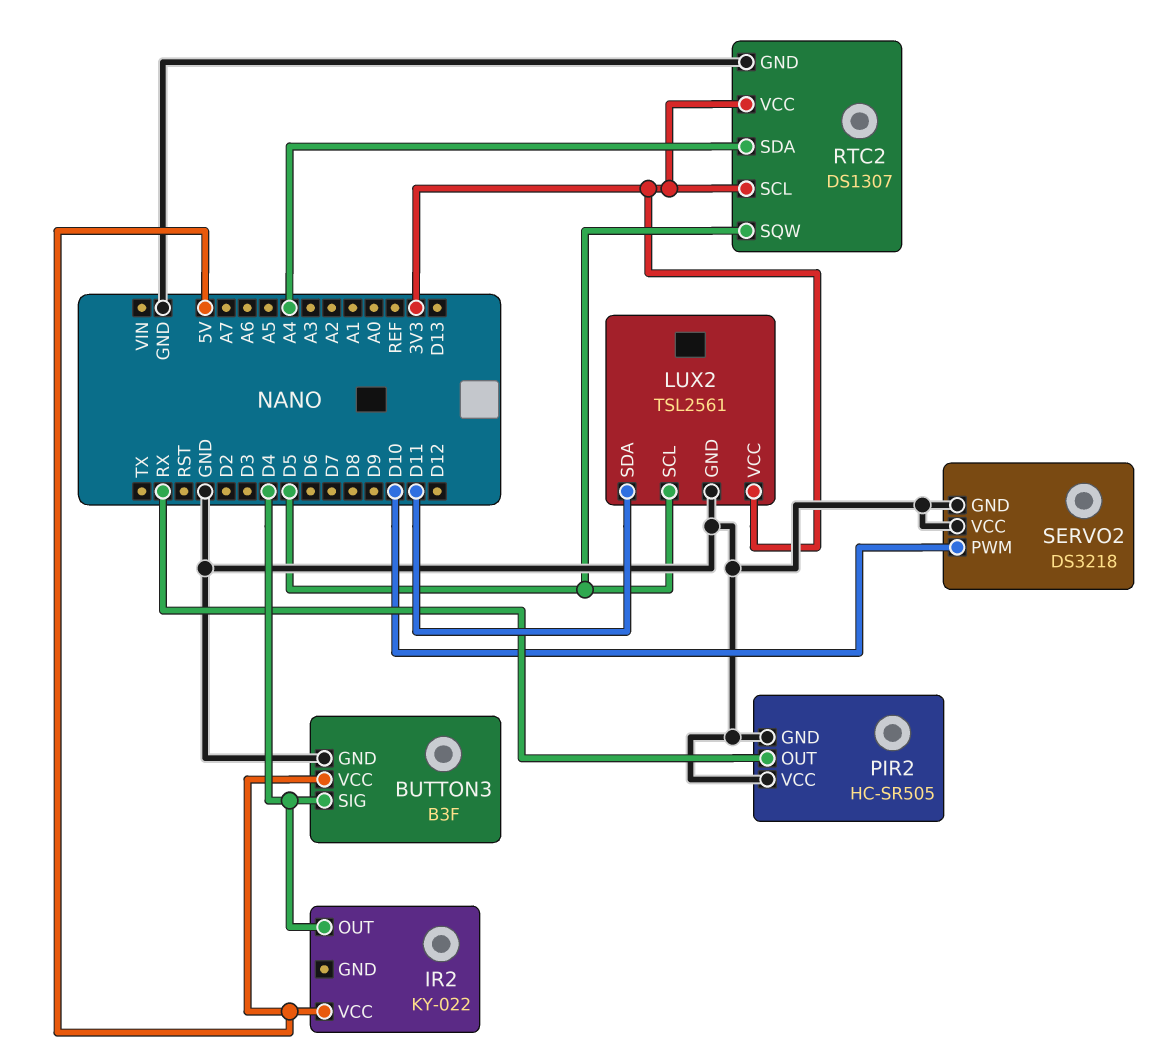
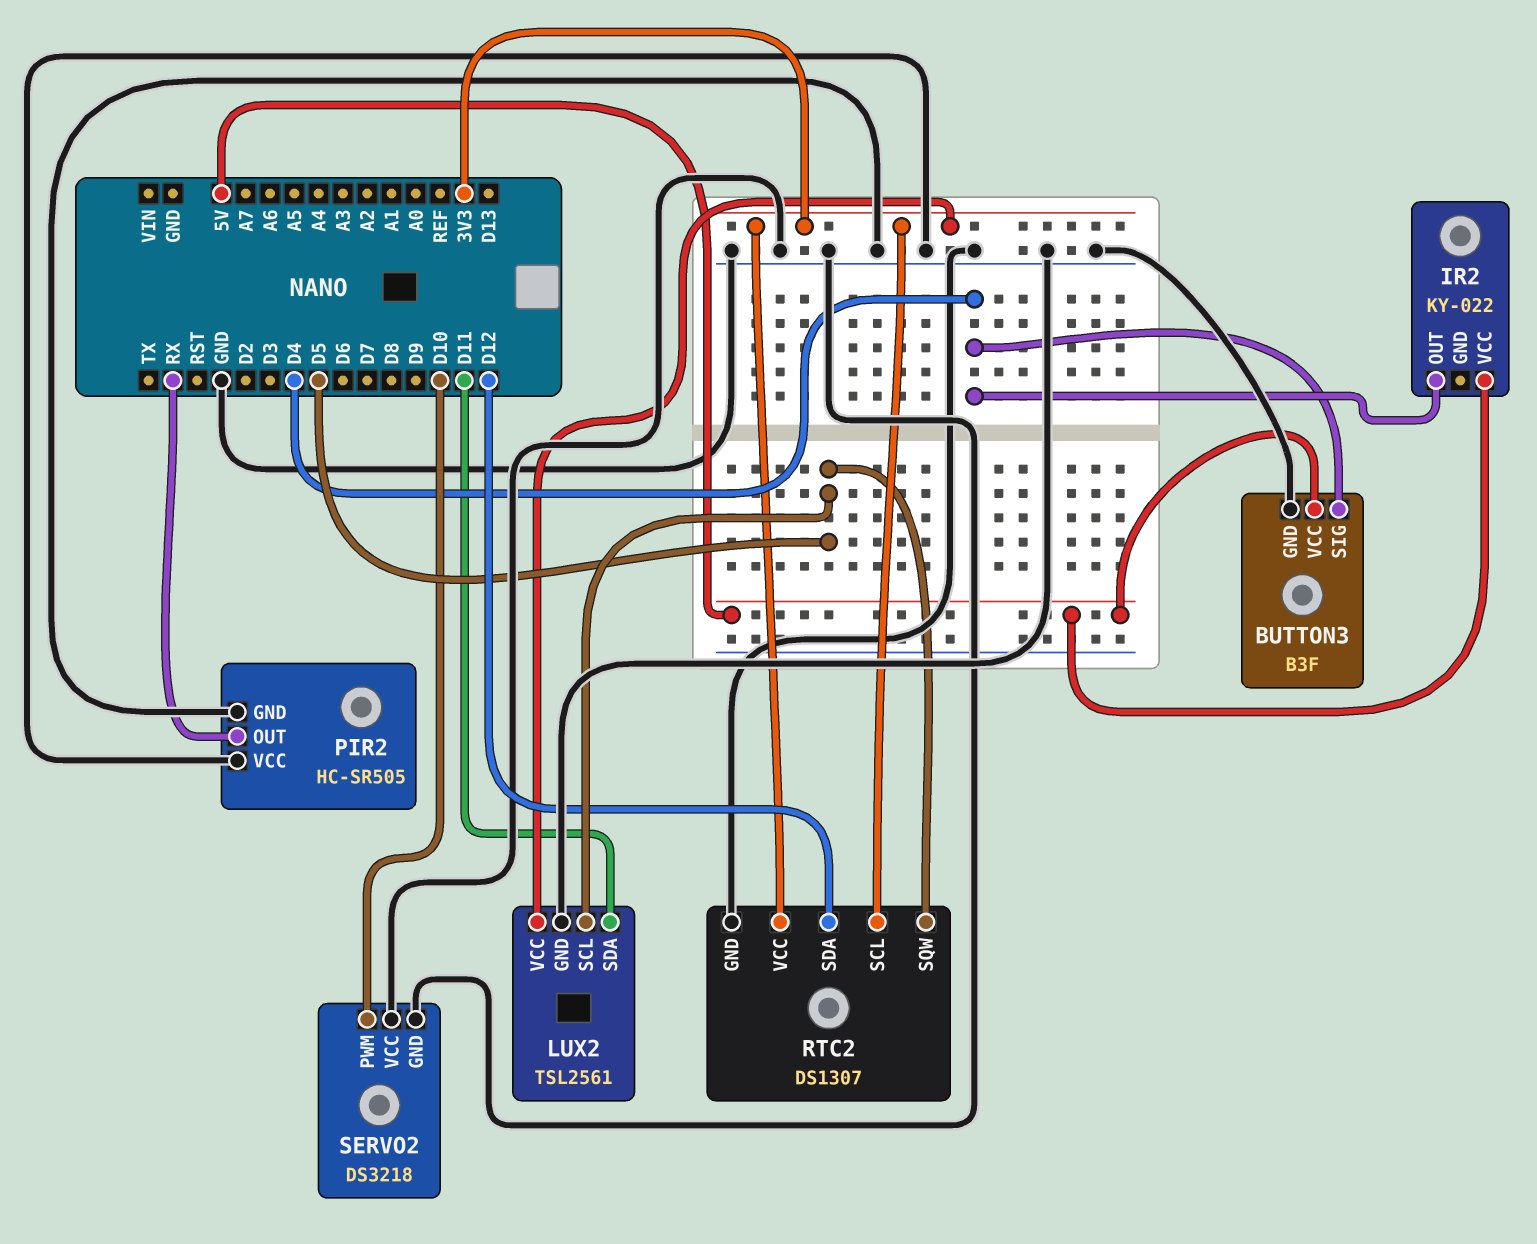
RTC2 pin SDA: A4 -> D12

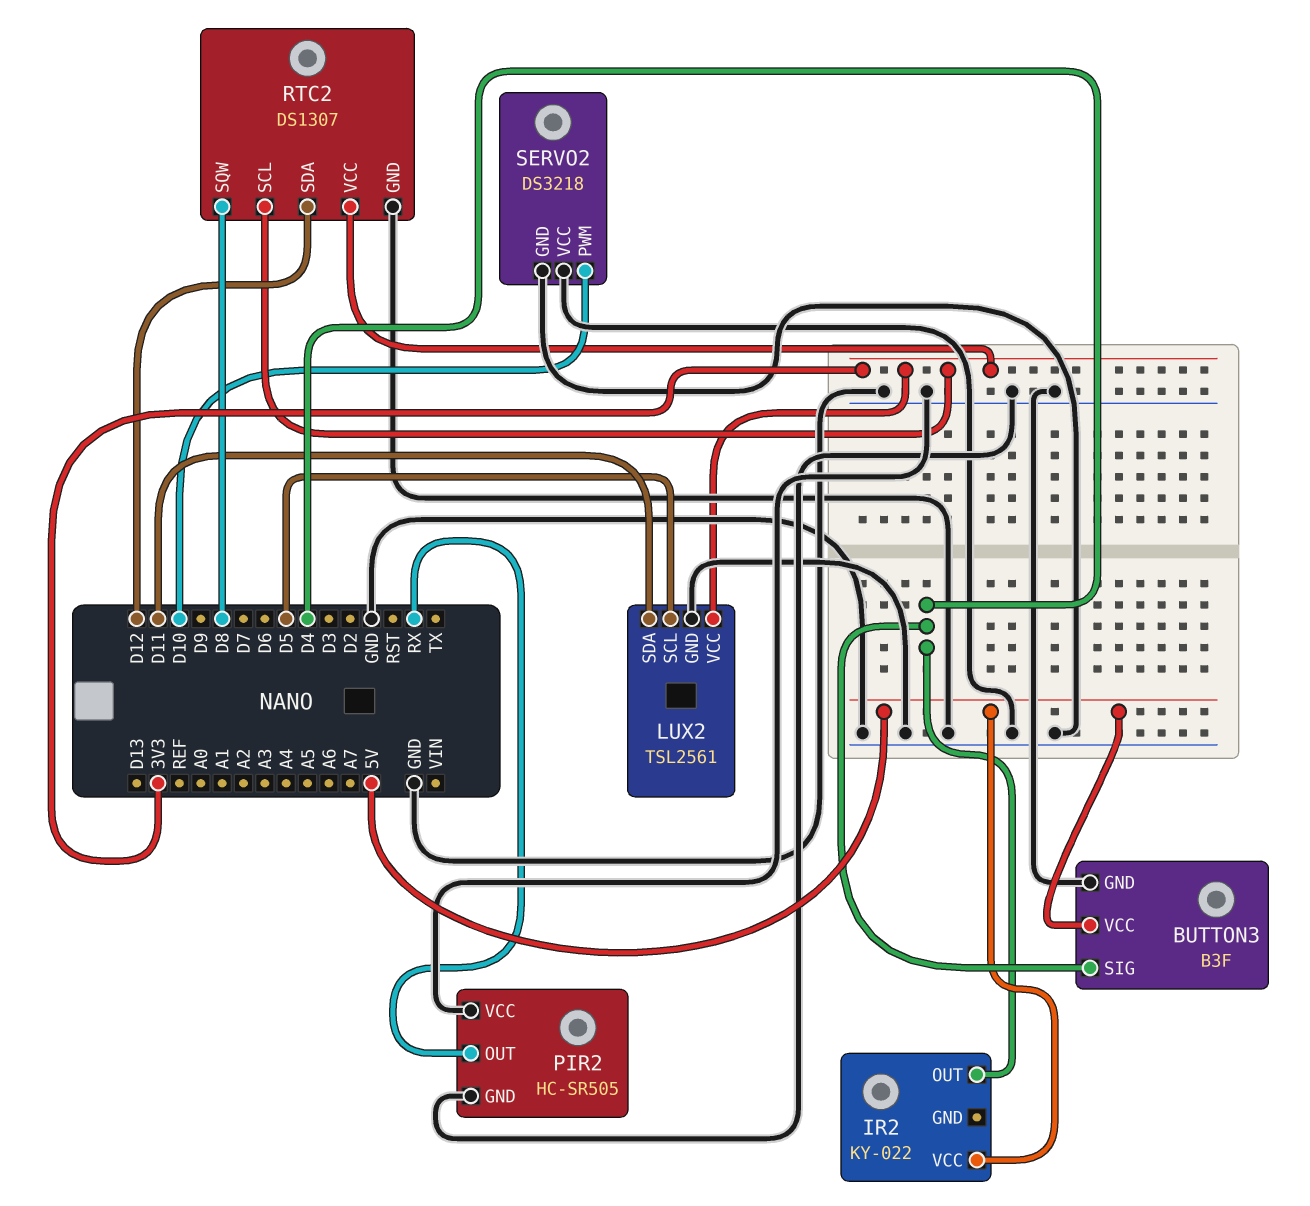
RTC2 pin SQW: D5 -> D8

